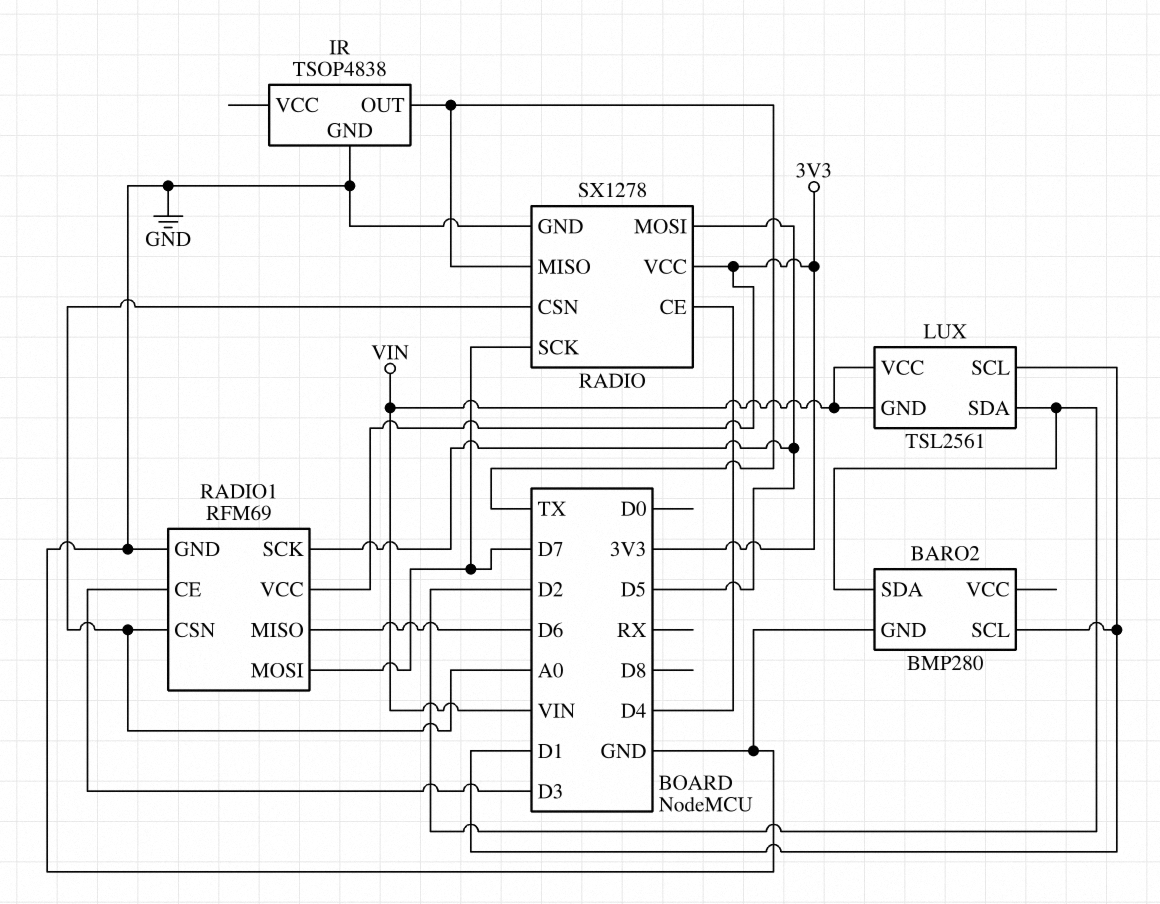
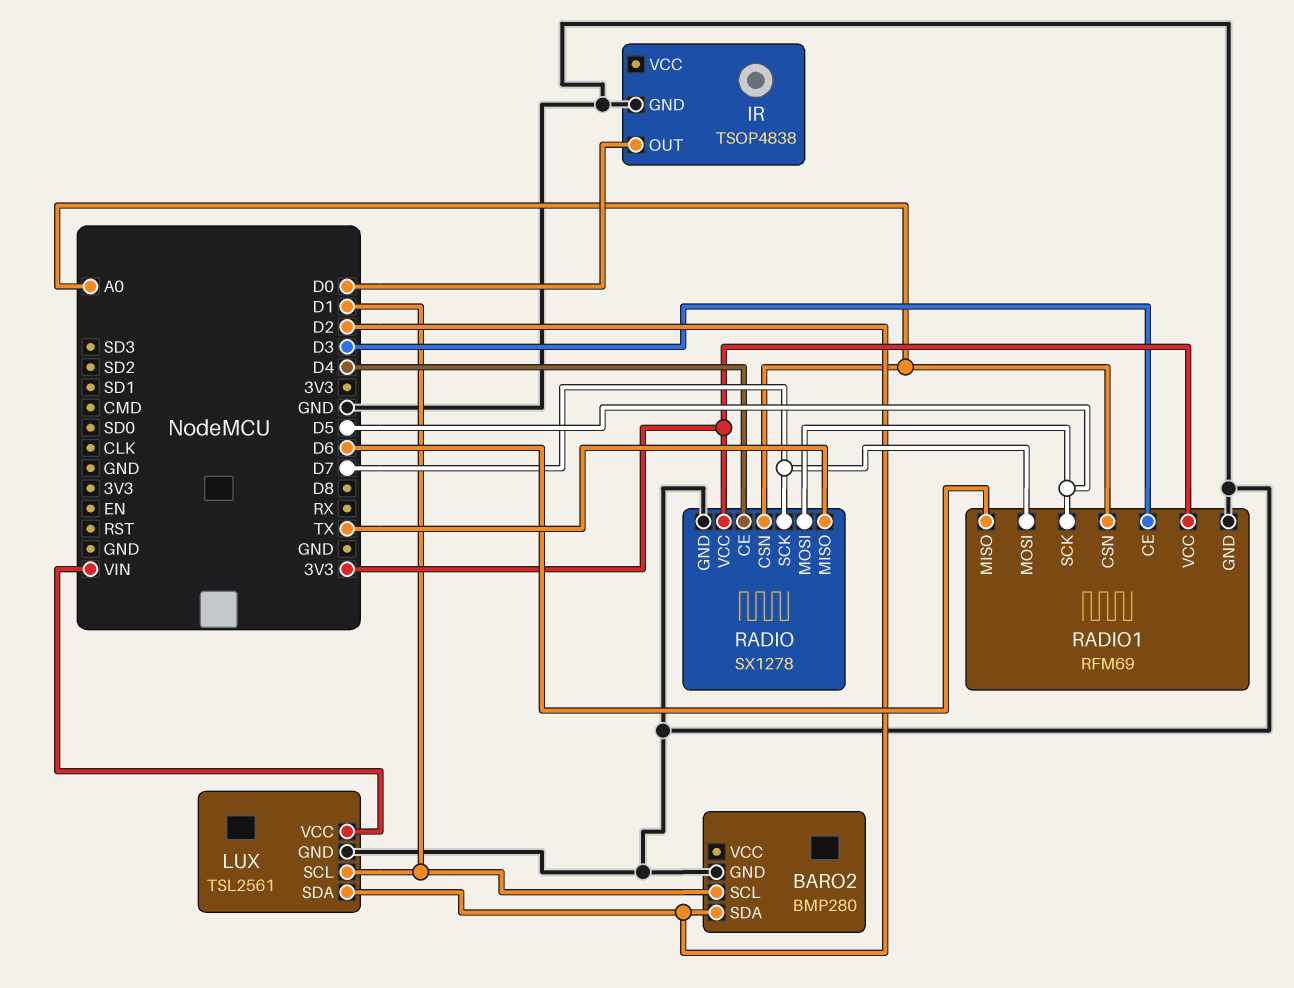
IR pin OUT: TX -> D0
LUX pin GND: VIN -> GND

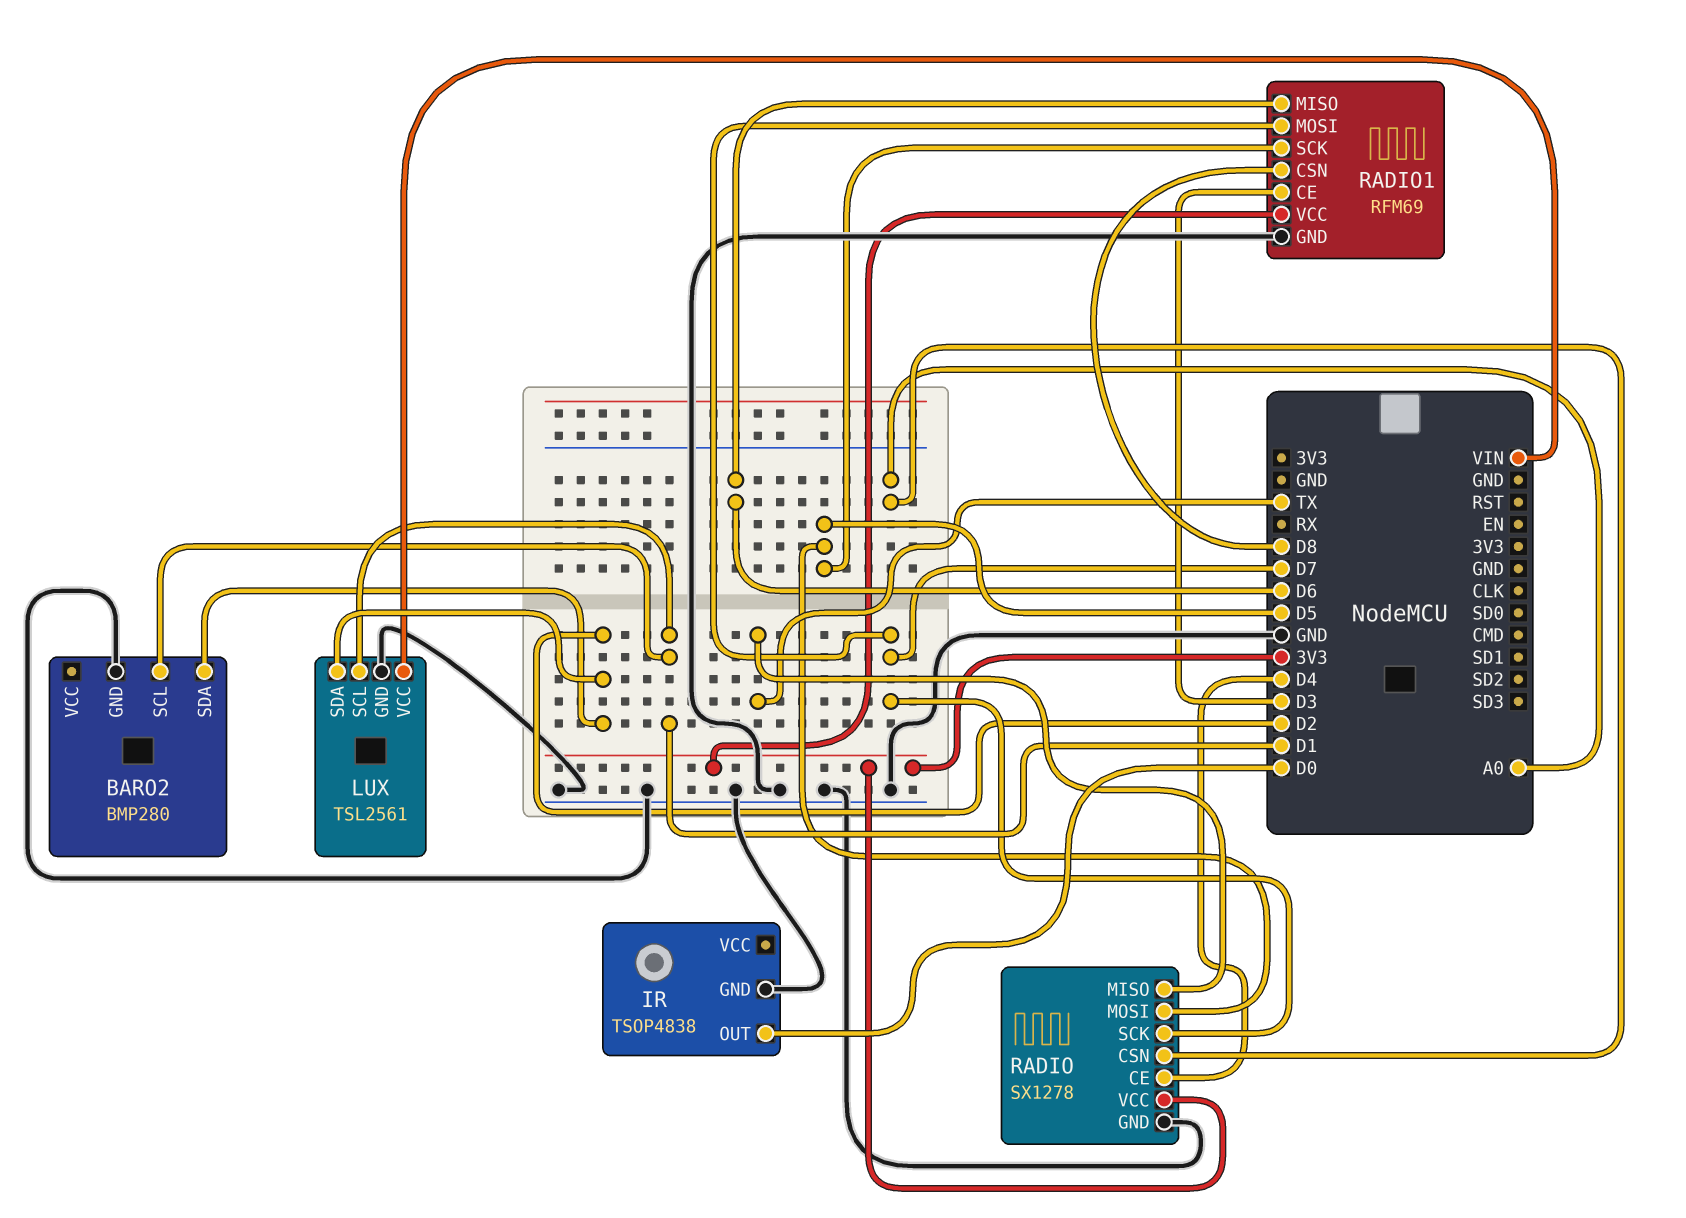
RADIO1 pin CSN: A0 -> D8

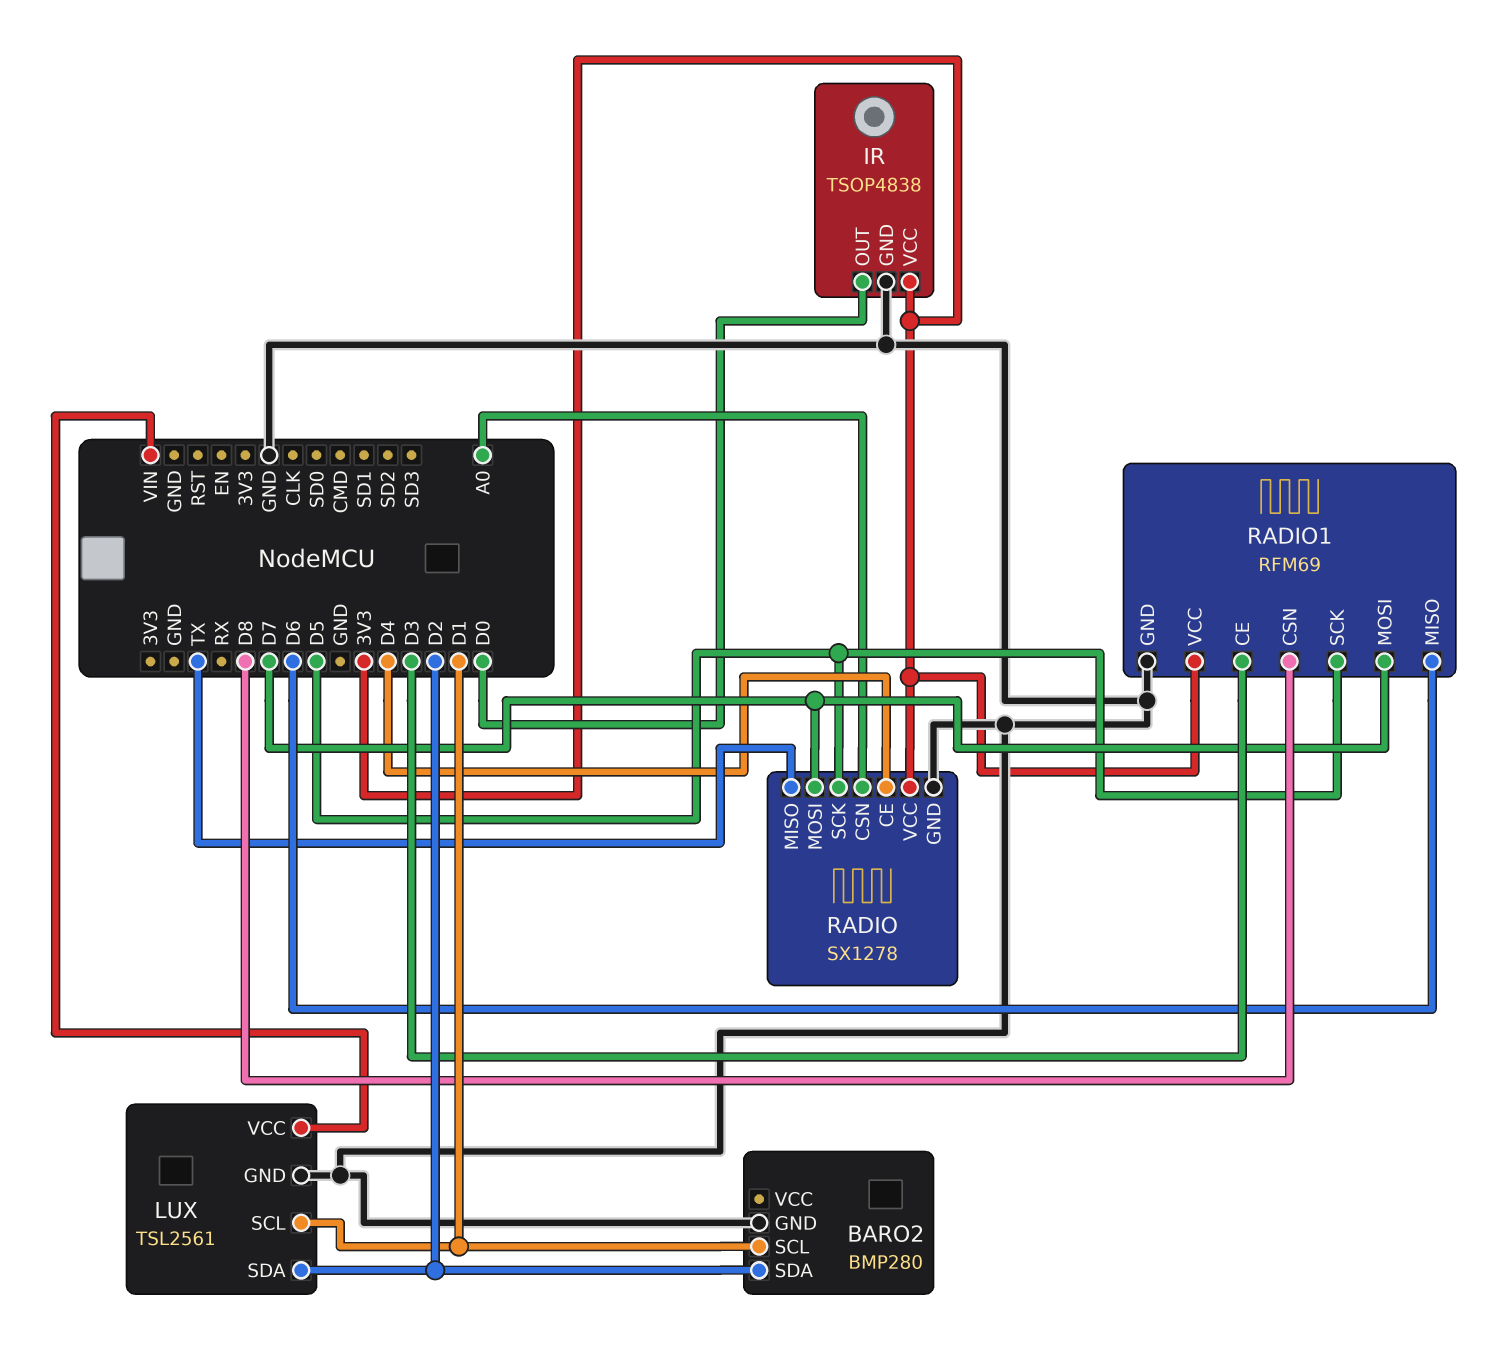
IR pin VCC: none -> 3V3
RADIO pin MOSI: D5 -> D7
RADIO pin SCK: D7 -> D5

